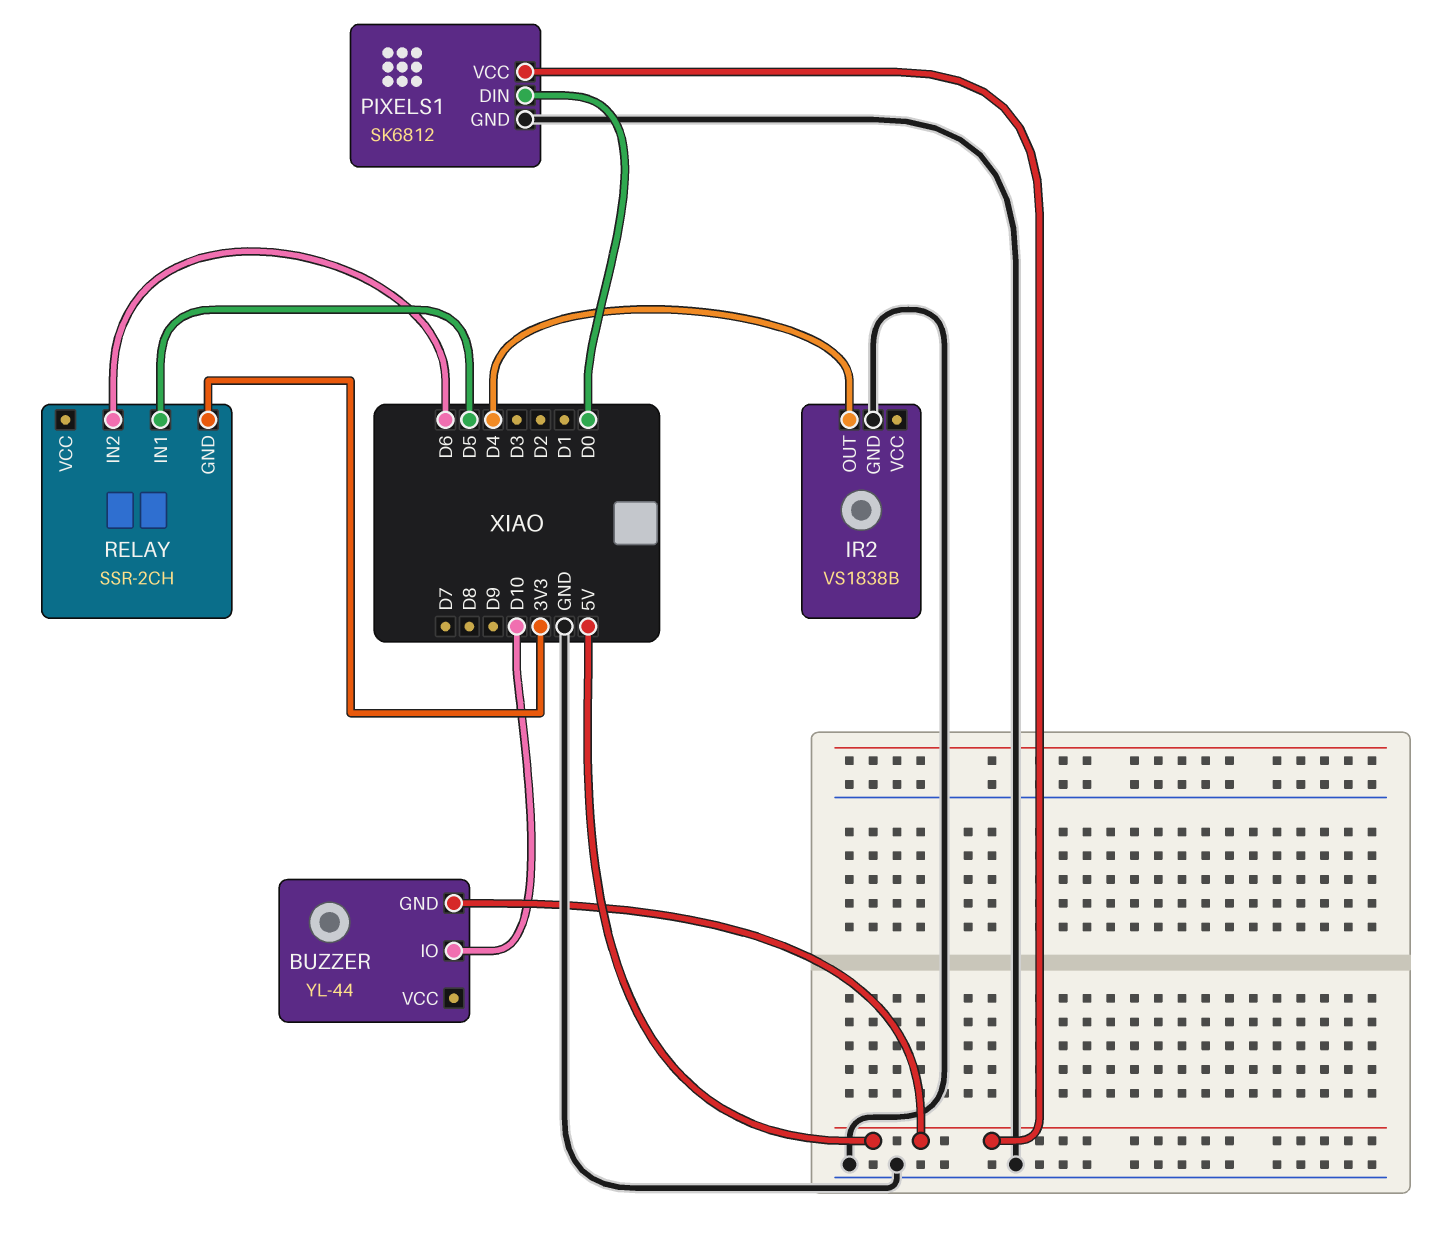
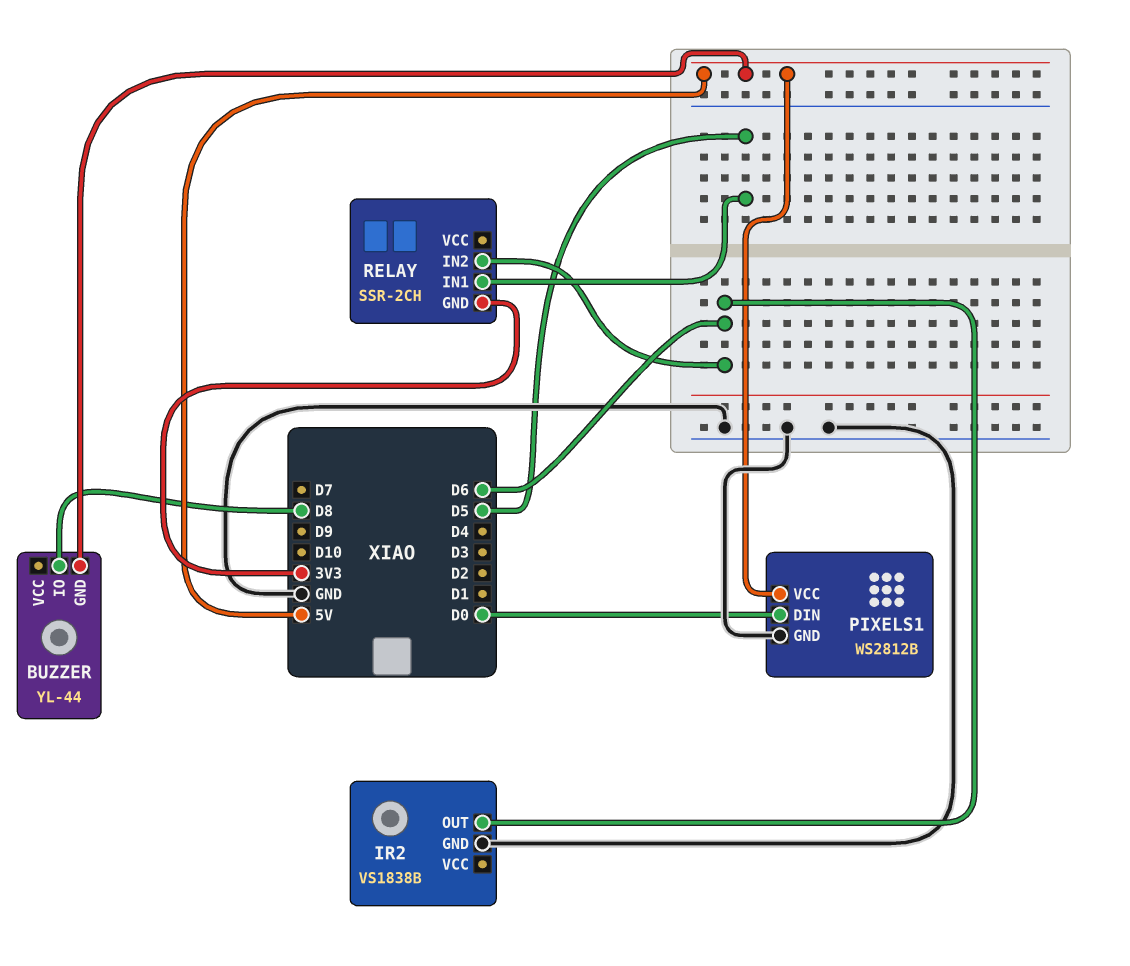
BUZZER pin IO: D10 -> D8
IR2 pin OUT: D4 -> D6
PIXELS1: SK6812 -> WS2812B

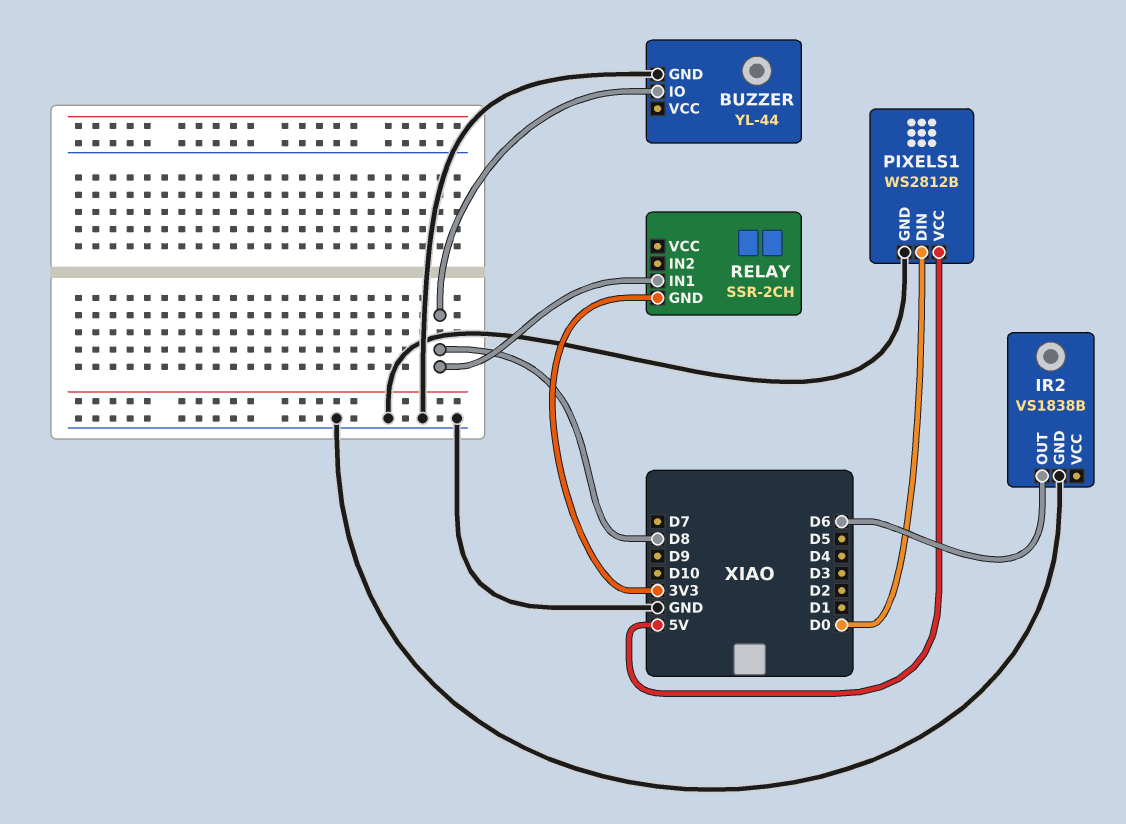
BUZZER pin GND: 5V -> GND
RELAY pin IN1: D5 -> D8
RELAY pin IN2: D6 -> none

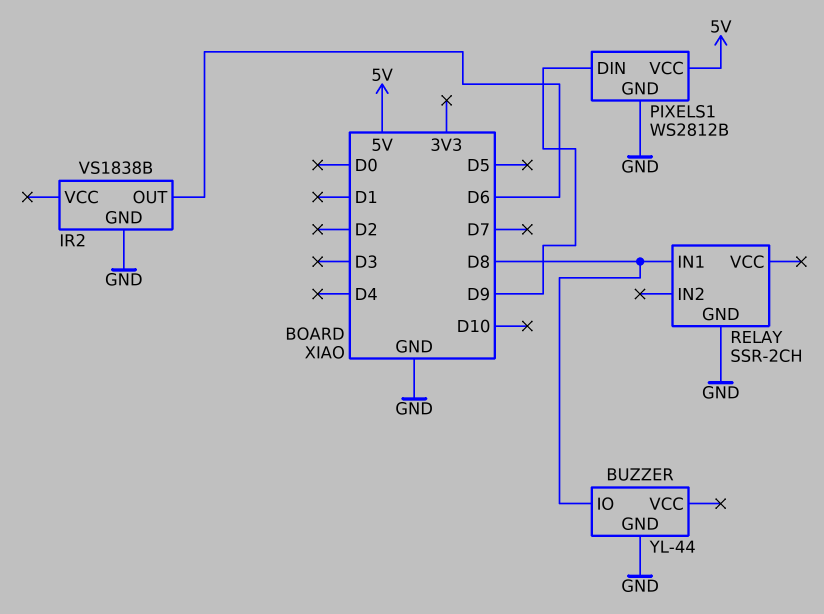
PIXELS1 pin DIN: D0 -> D9
RELAY pin GND: 3V3 -> GND

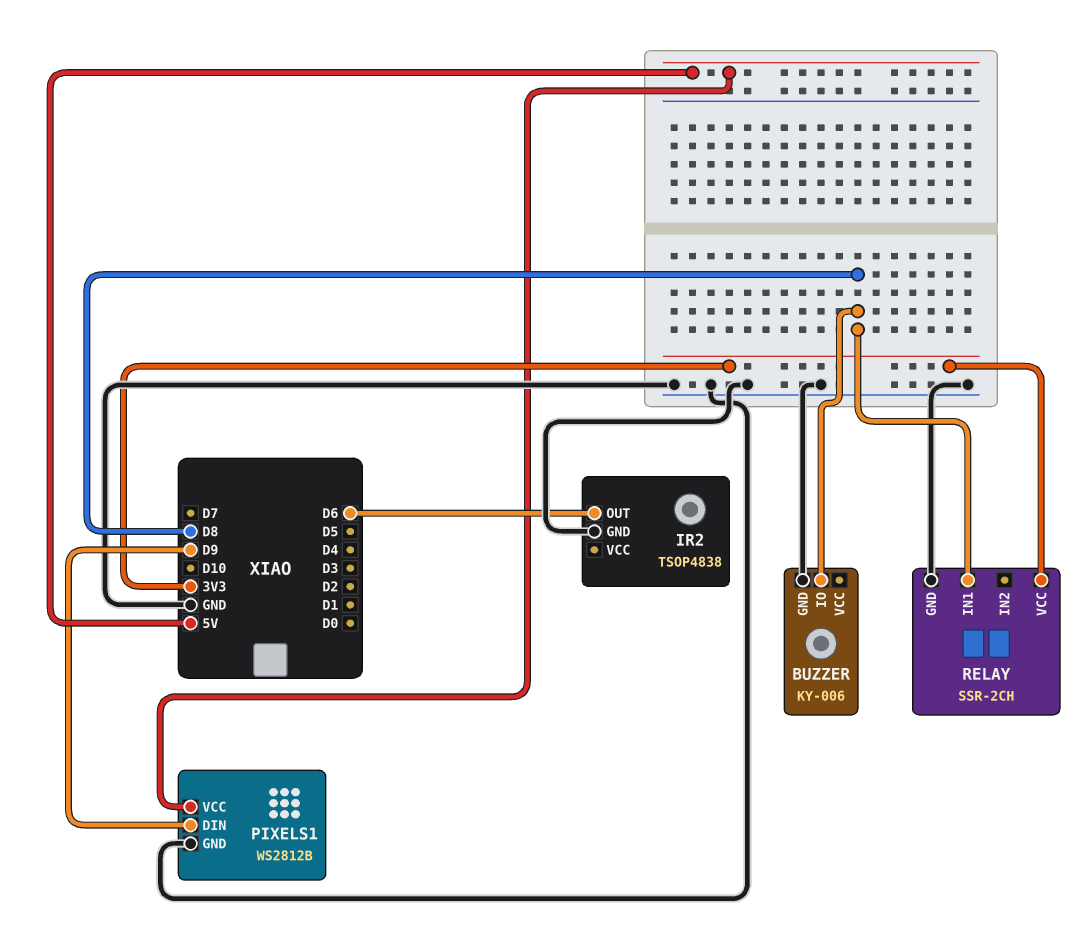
BUZZER: YL-44 -> KY-006
IR2: VS1838B -> TSOP4838
RELAY pin VCC: none -> 3V3

